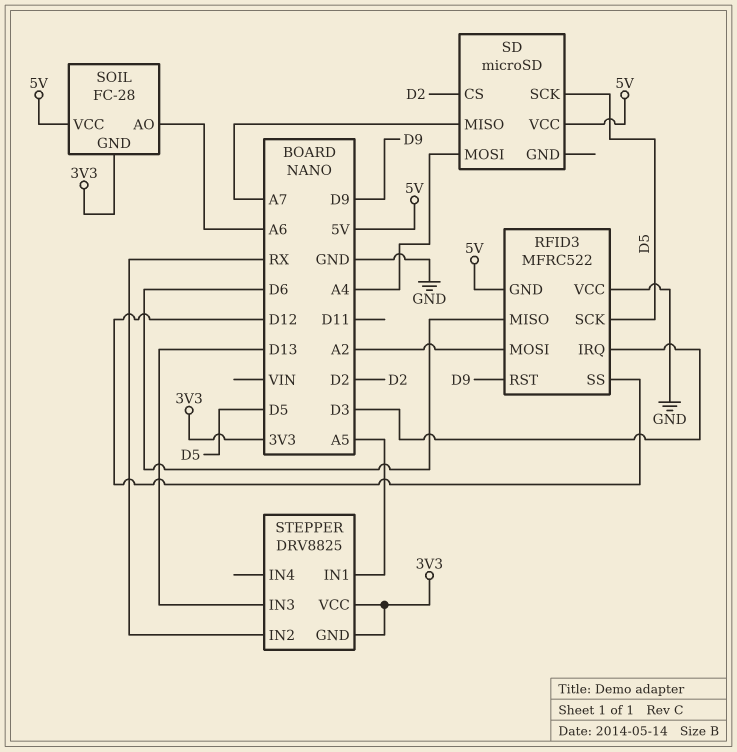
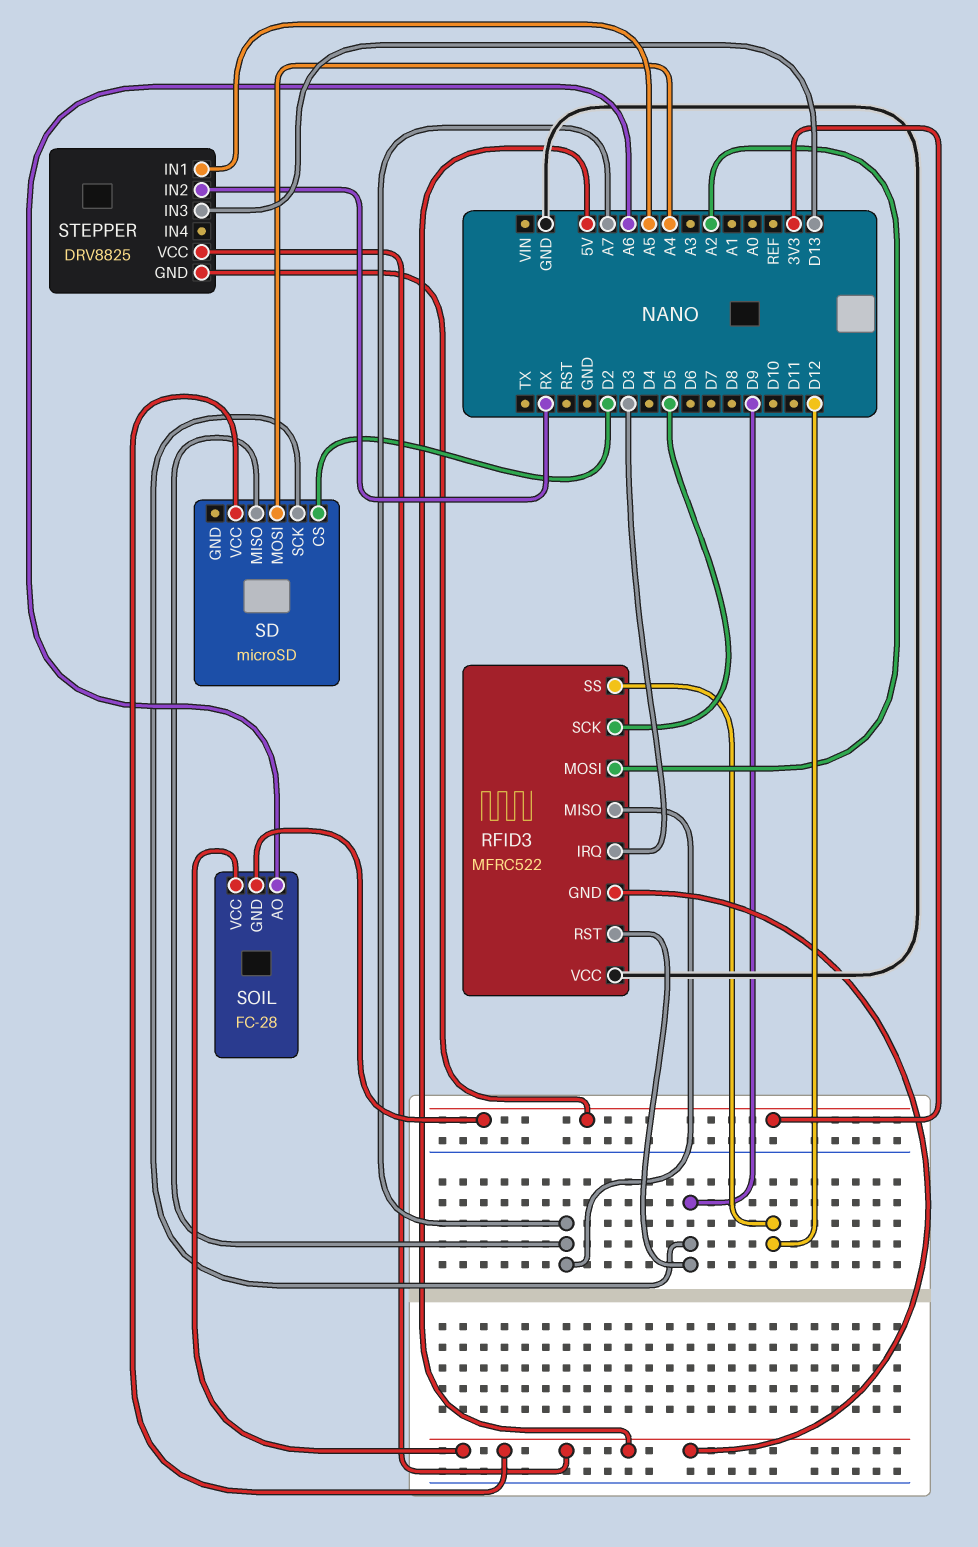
RFID3 pin MISO: D6 -> A7
SD pin SCK: D5 -> D9
STEPPER pin VCC: 3V3 -> 5V

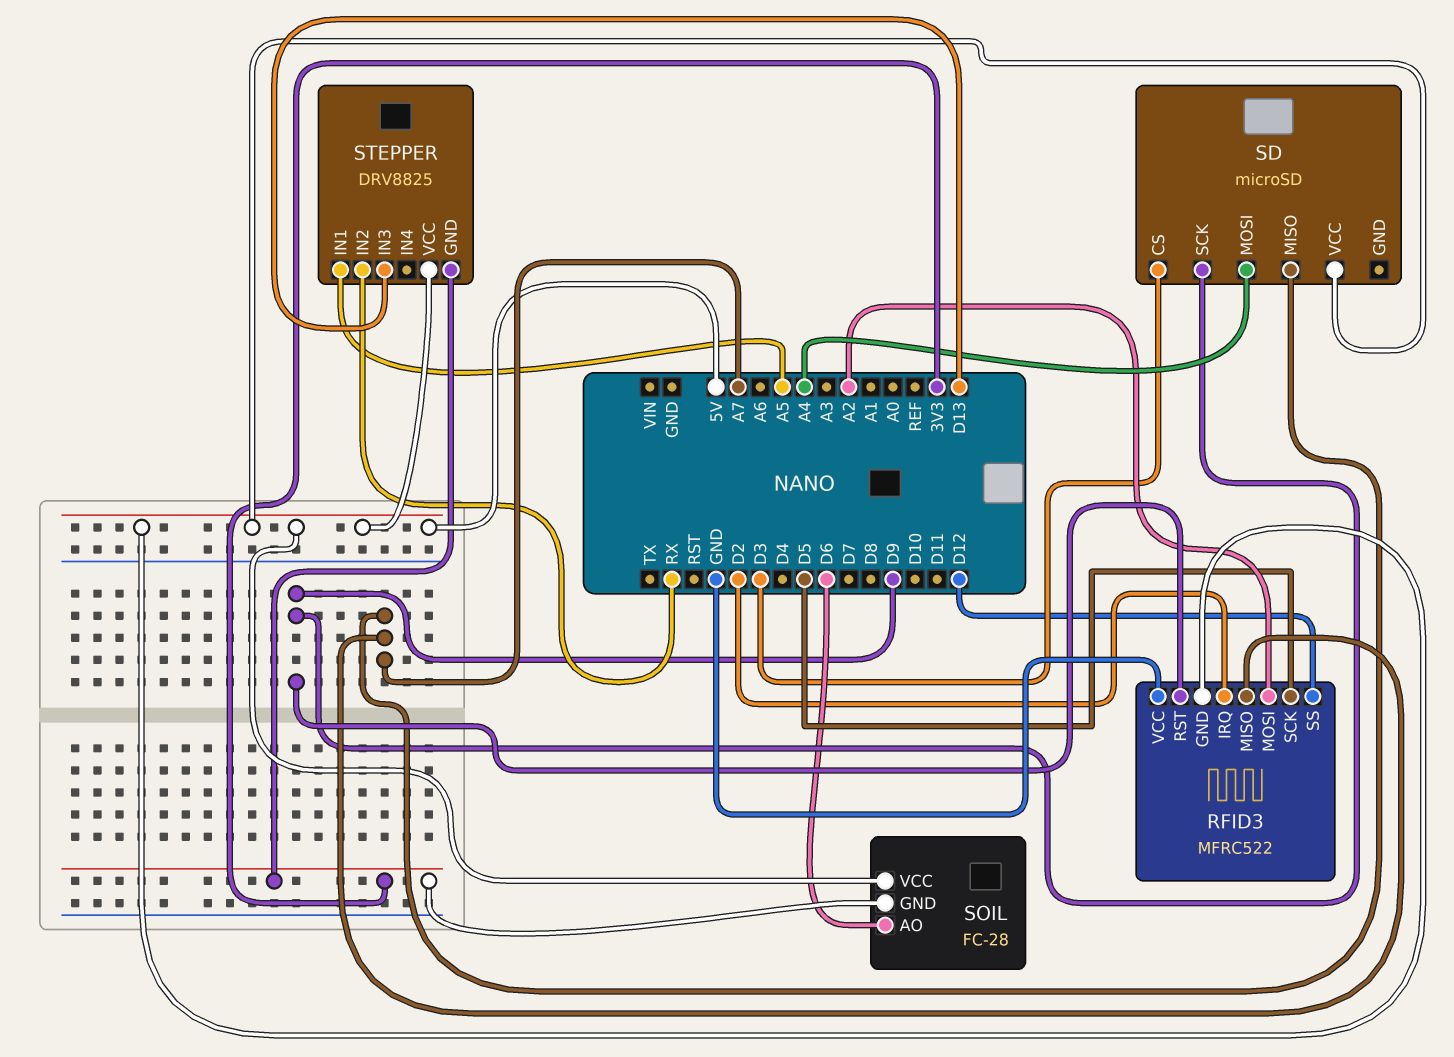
RFID3 pin IRQ: D3 -> D2
SD pin CS: D2 -> D3
SOIL pin AO: A6 -> D6

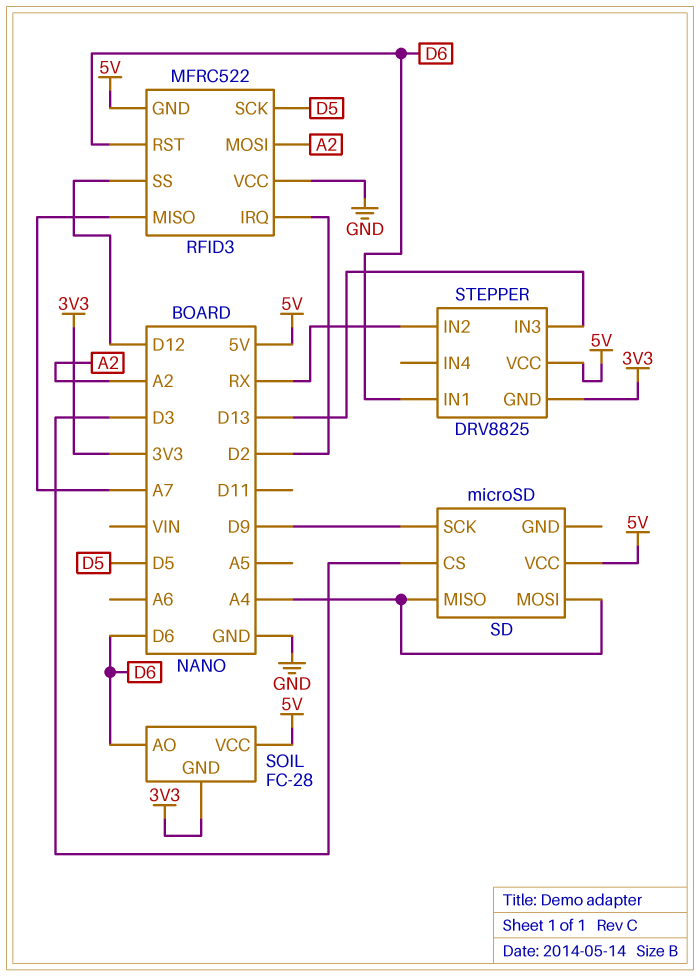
RFID3 pin RST: D9 -> D6
SD pin MISO: A7 -> A4
STEPPER pin IN1: A5 -> D6

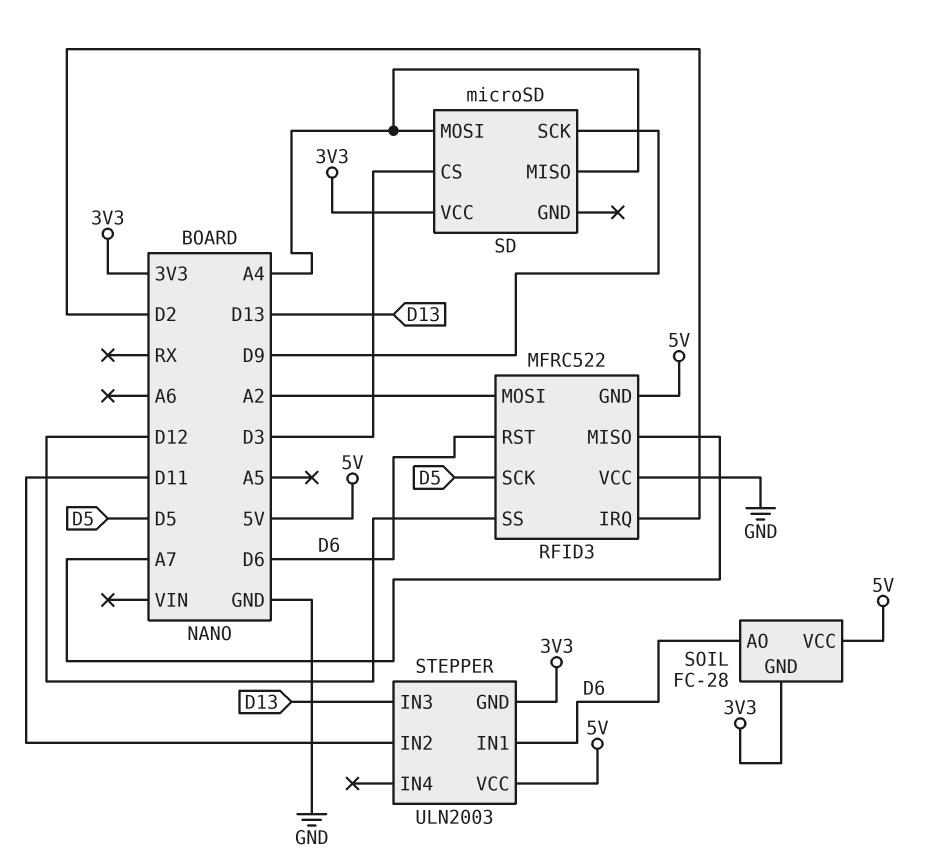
SD pin VCC: 5V -> 3V3
STEPPER: DRV8825 -> ULN2003
STEPPER pin IN2: RX -> D11

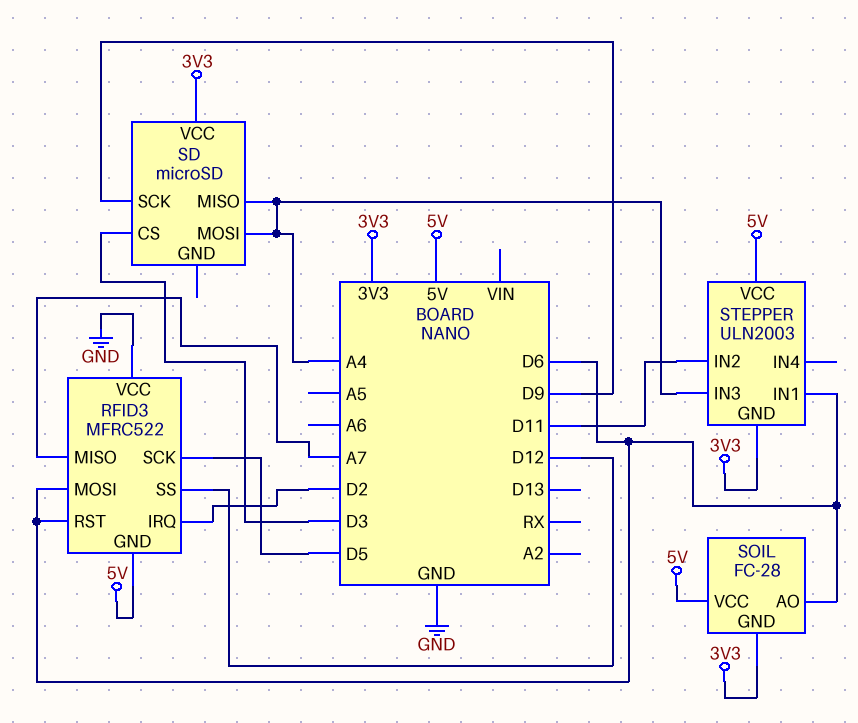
RFID3 pin MOSI: A2 -> D6
STEPPER pin IN3: D13 -> A4

